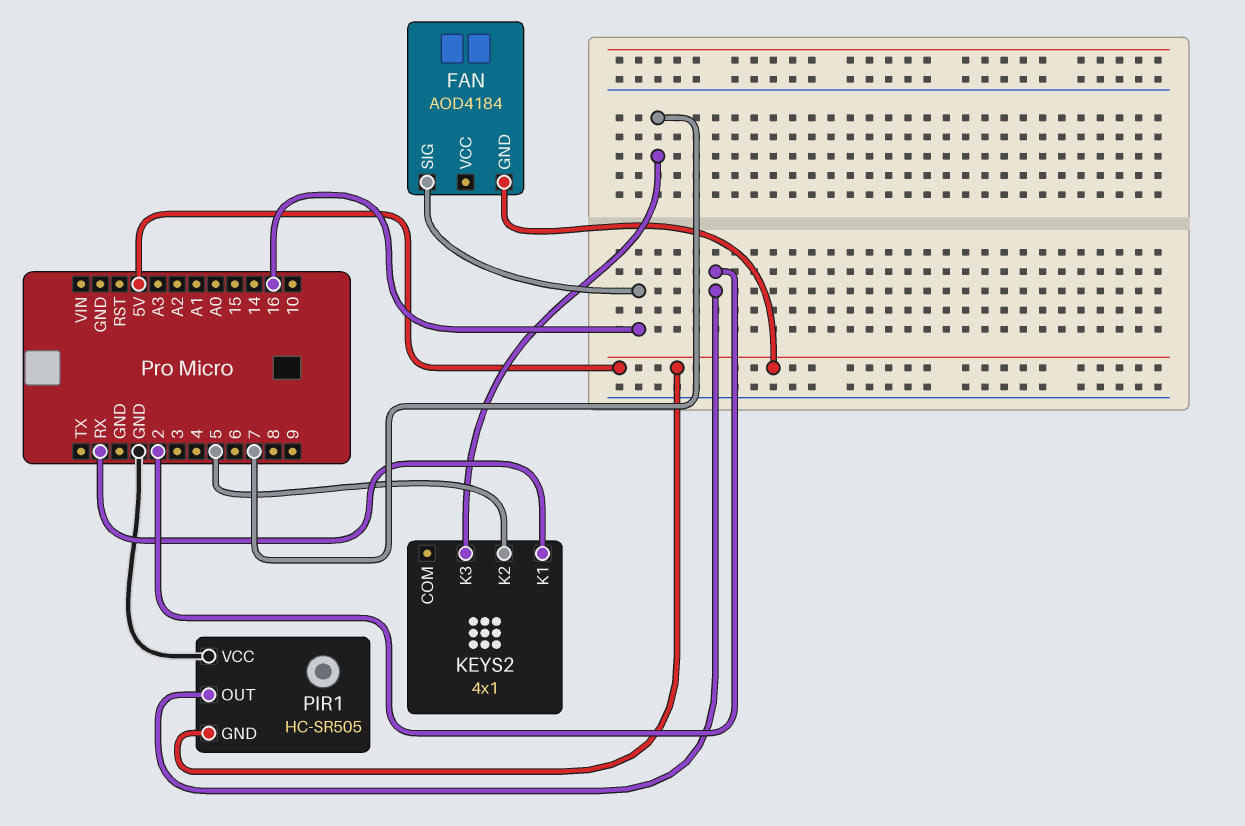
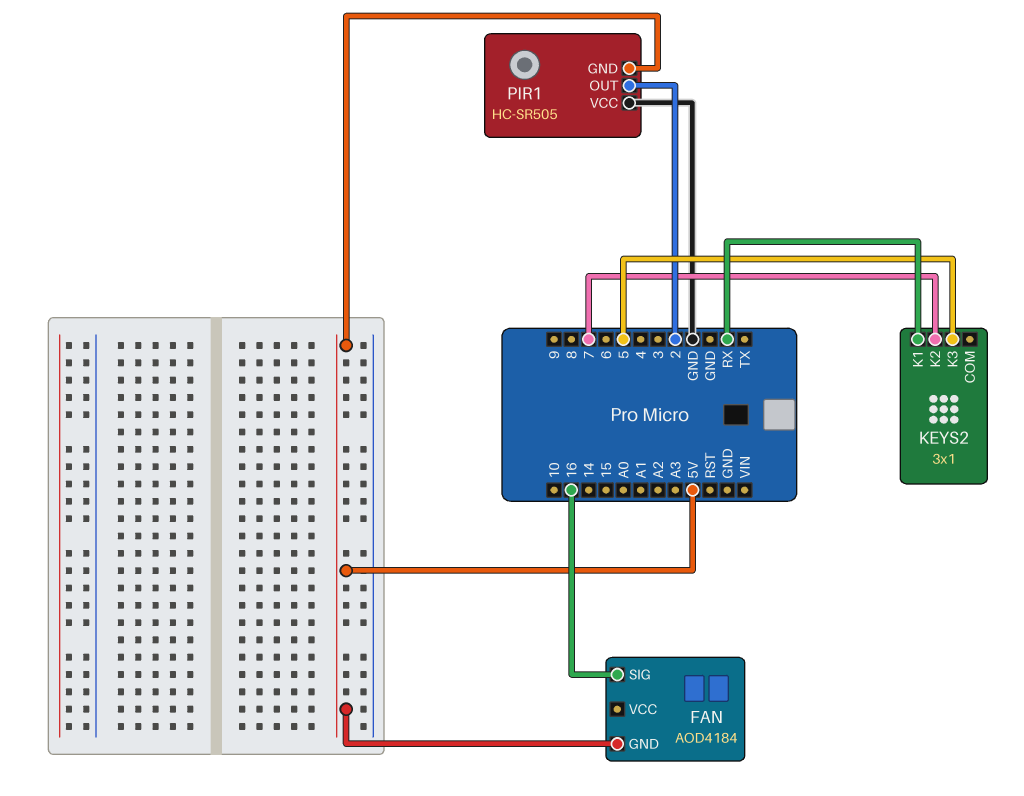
KEYS2: 4x1 -> 3x1
KEYS2 pin K2: 5 -> 7
KEYS2 pin K3: 7 -> 5

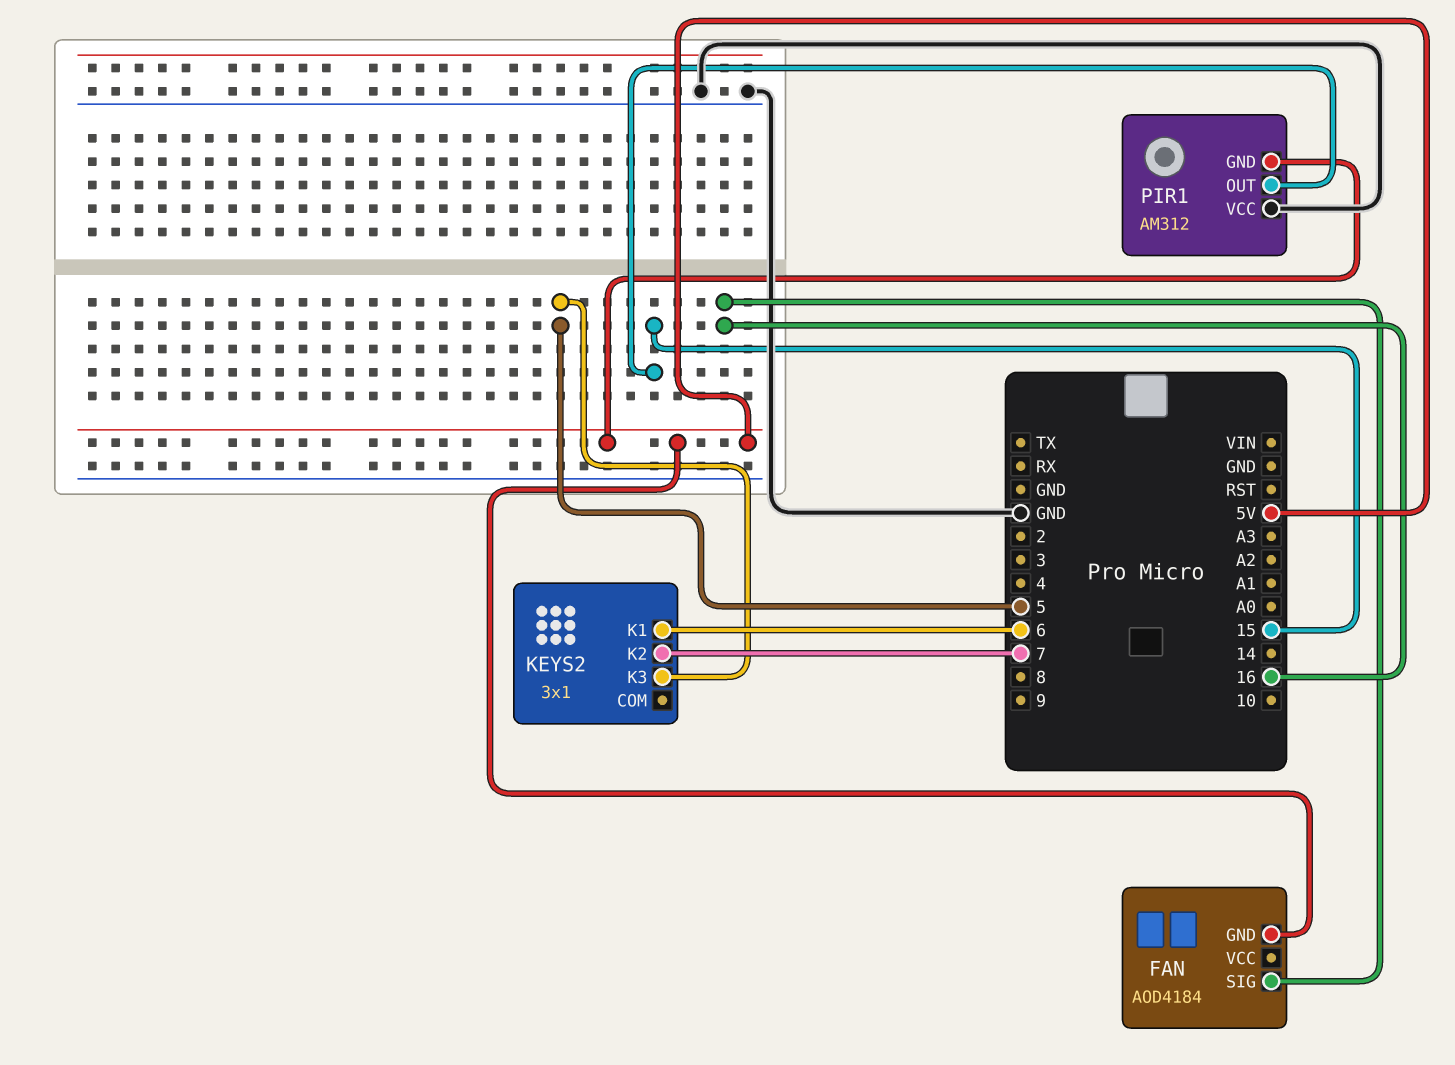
KEYS2 pin K1: RX -> 6
PIR1: HC-SR505 -> AM312
PIR1 pin OUT: 2 -> 15

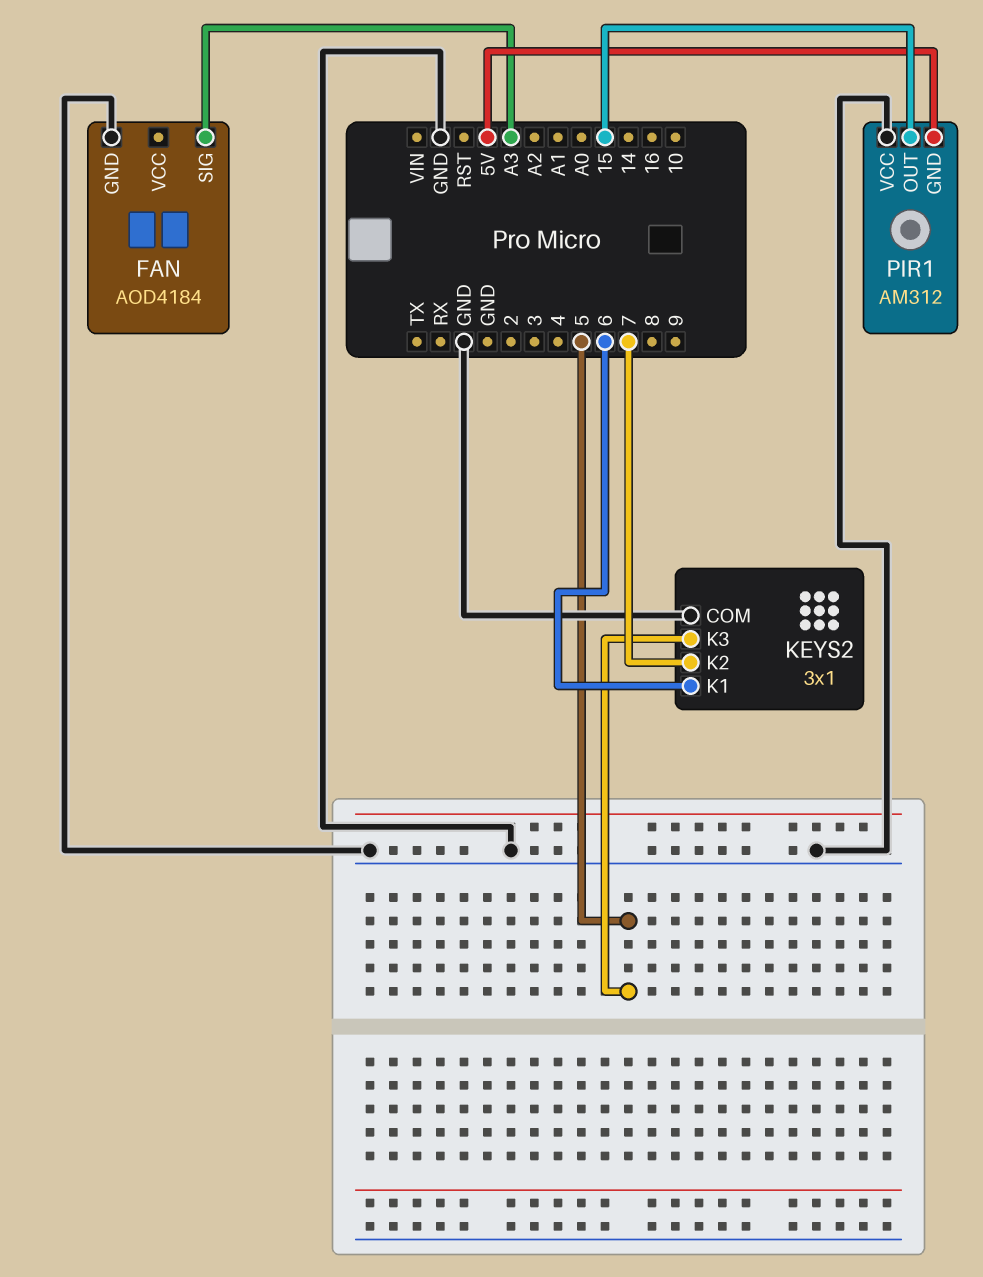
FAN pin GND: 5V -> GND
FAN pin SIG: 16 -> A3
KEYS2 pin COM: none -> GND

